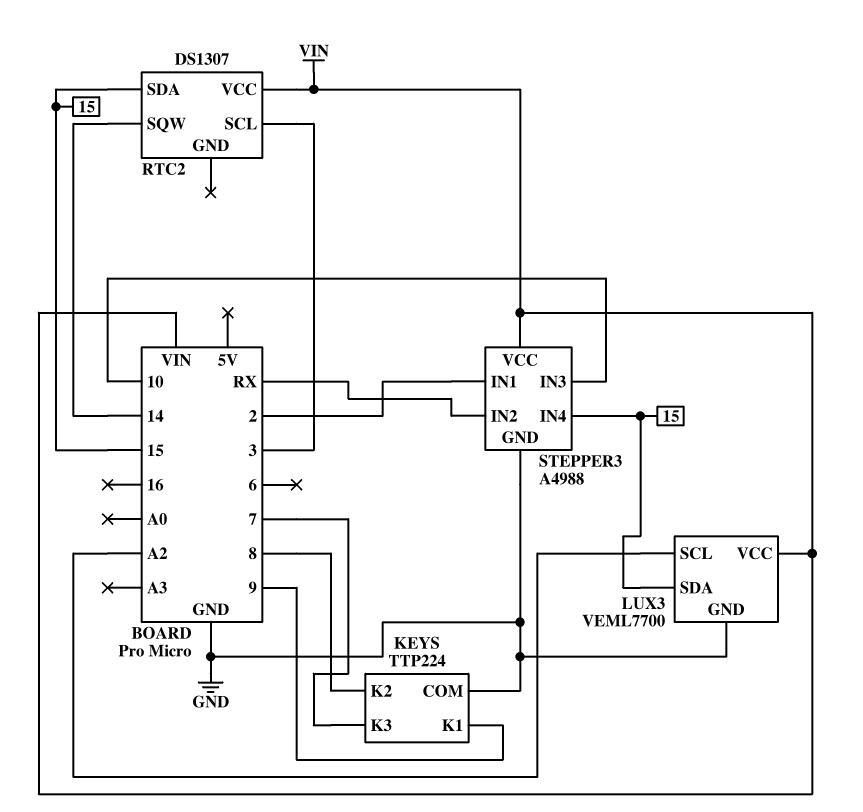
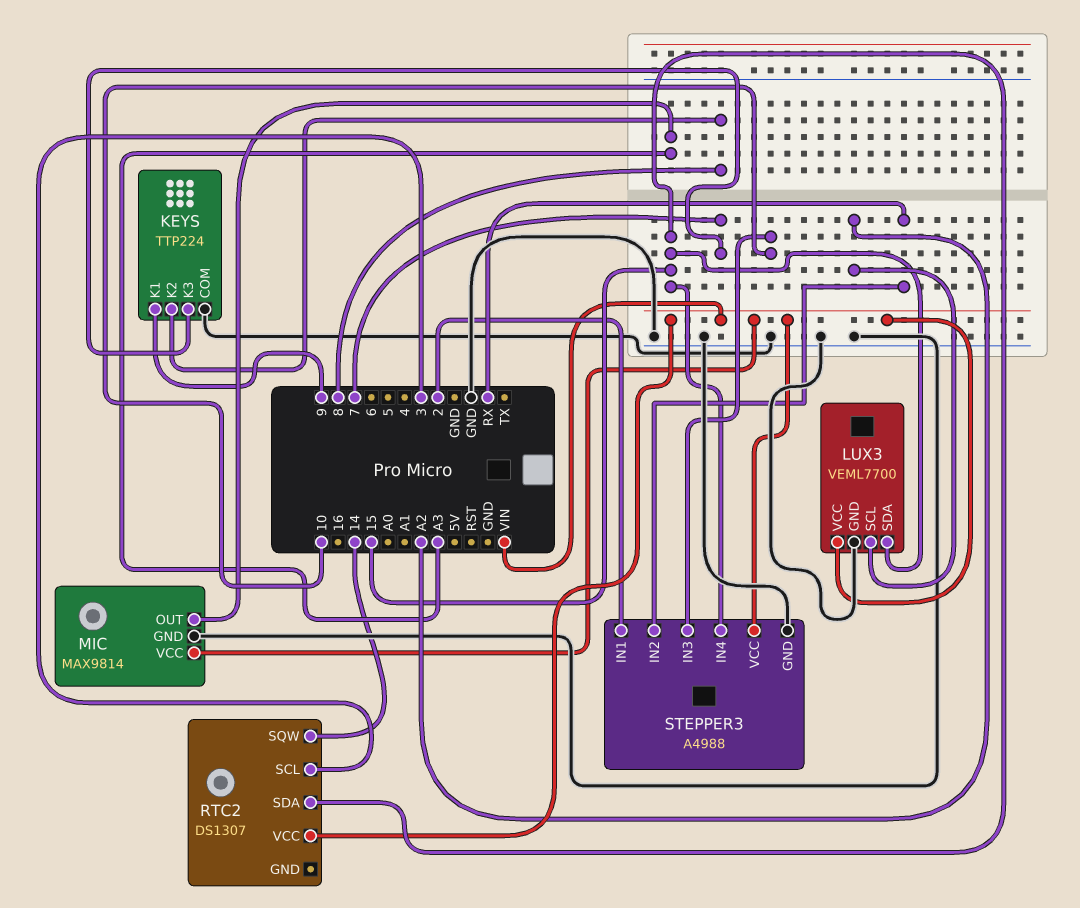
MIC: none -> MAX9814
MIC pin GND: none -> GND
MIC pin OUT: none -> A3
MIC pin VCC: none -> VIN

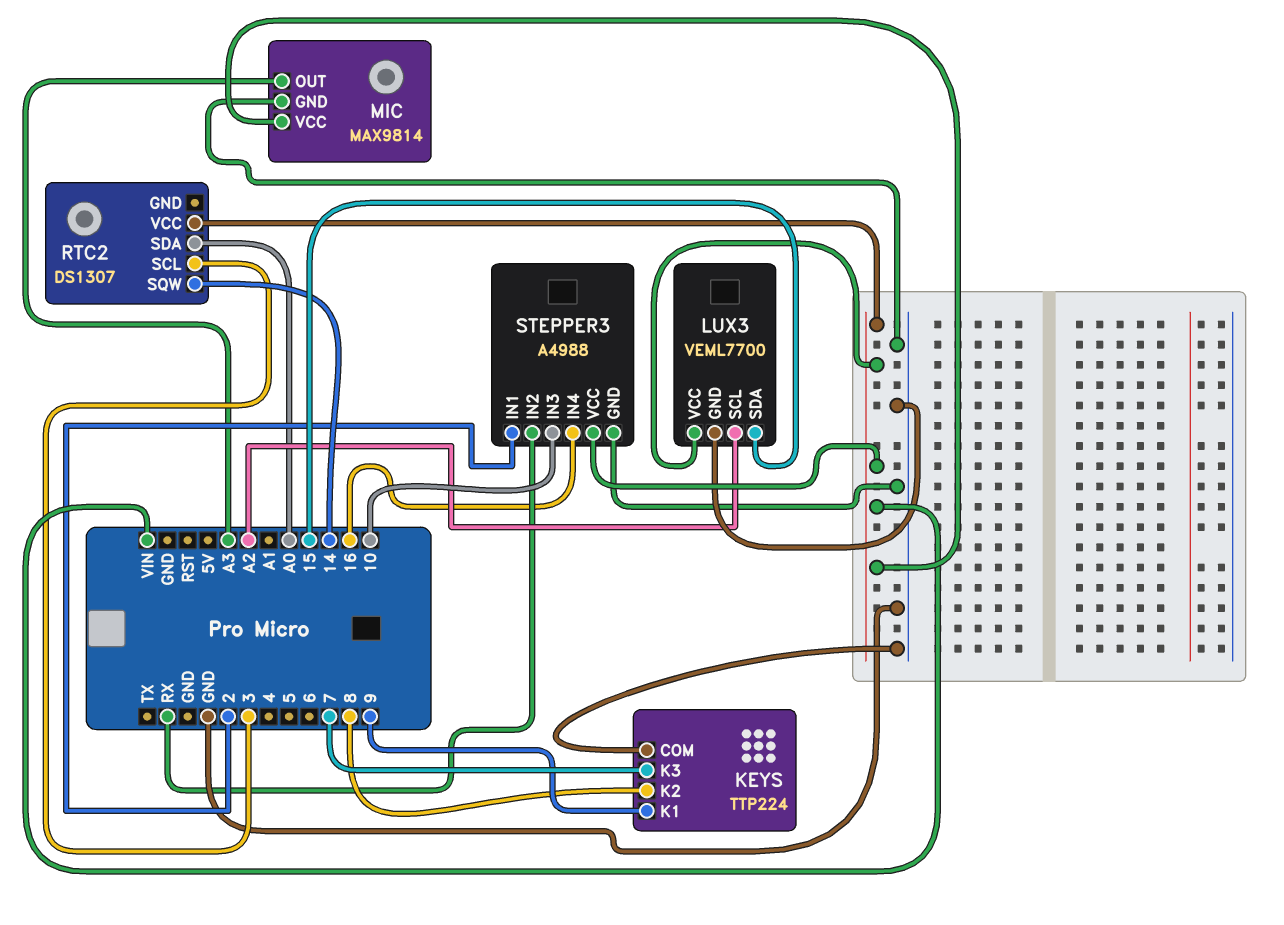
RTC2 pin SDA: 15 -> A0
STEPPER3 pin IN4: 15 -> 16

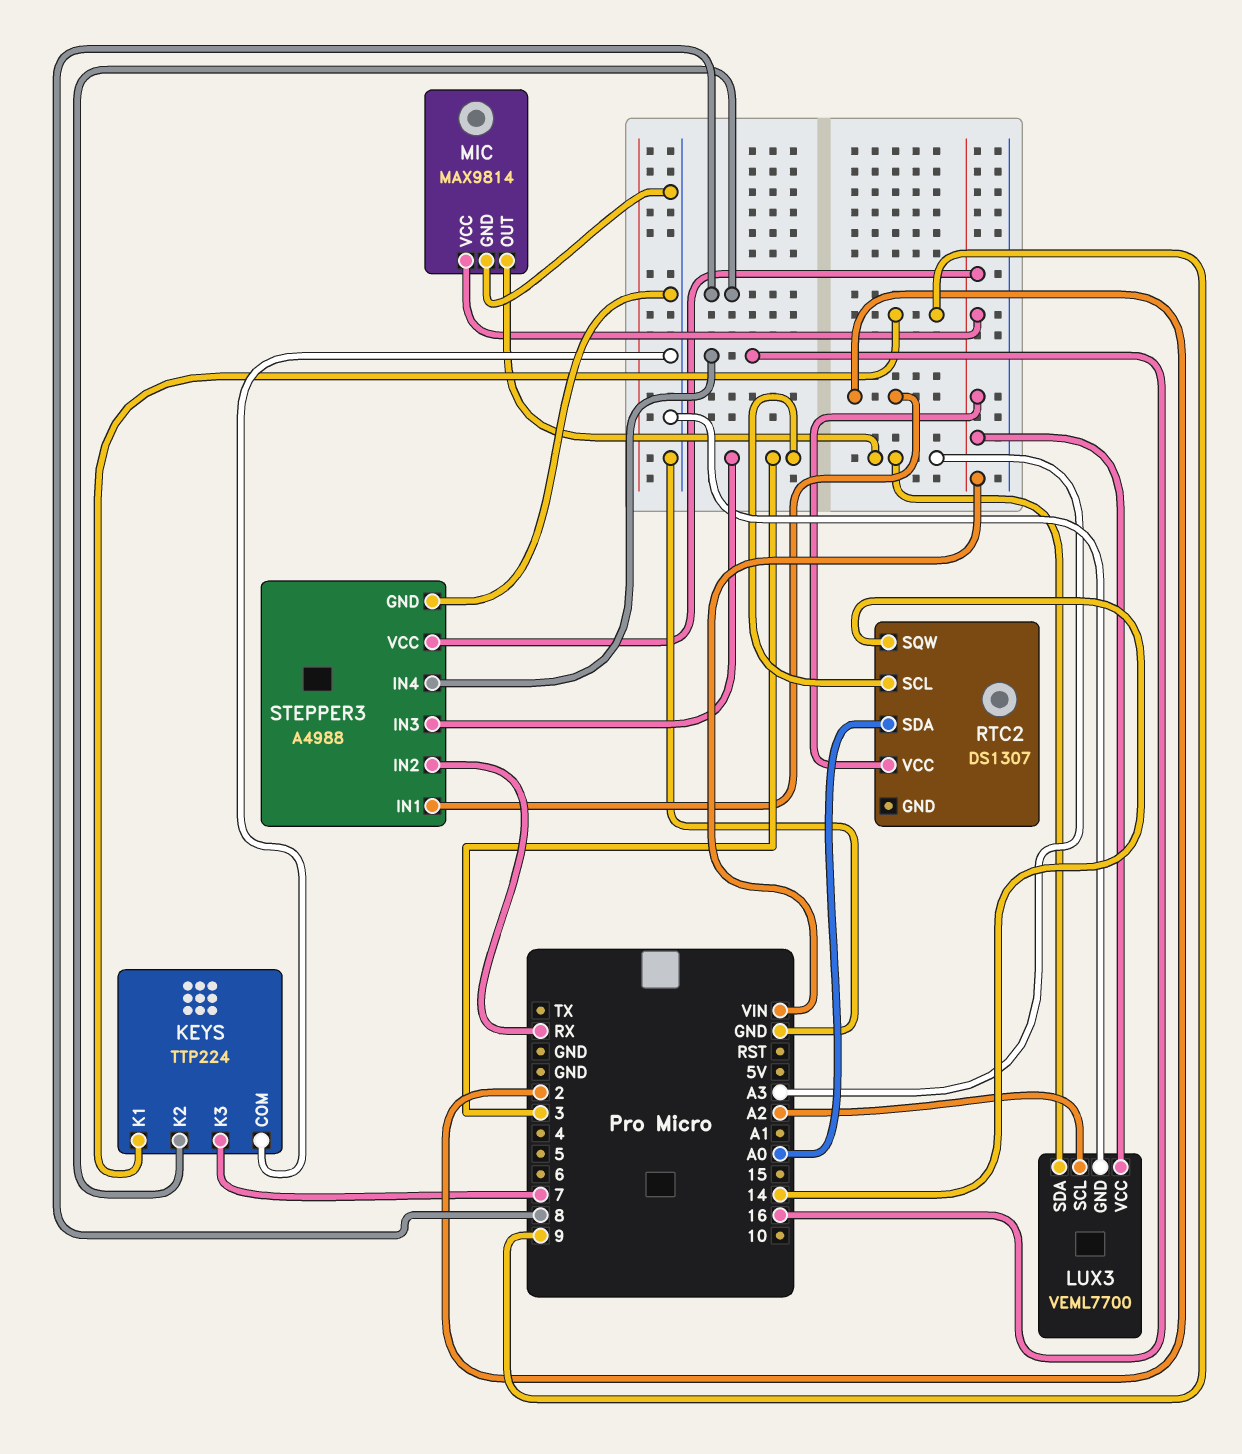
LUX3 pin SDA: 15 -> A3
STEPPER3 pin IN3: 10 -> 3

